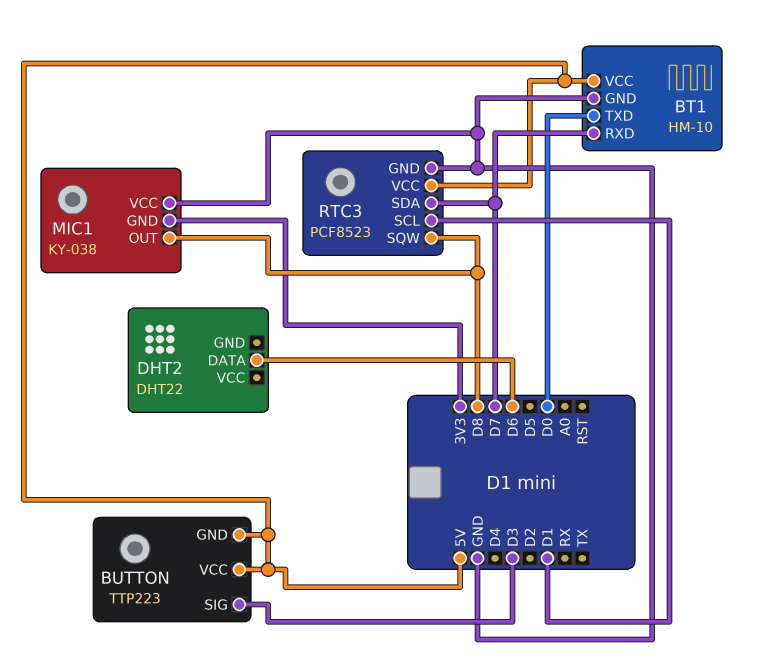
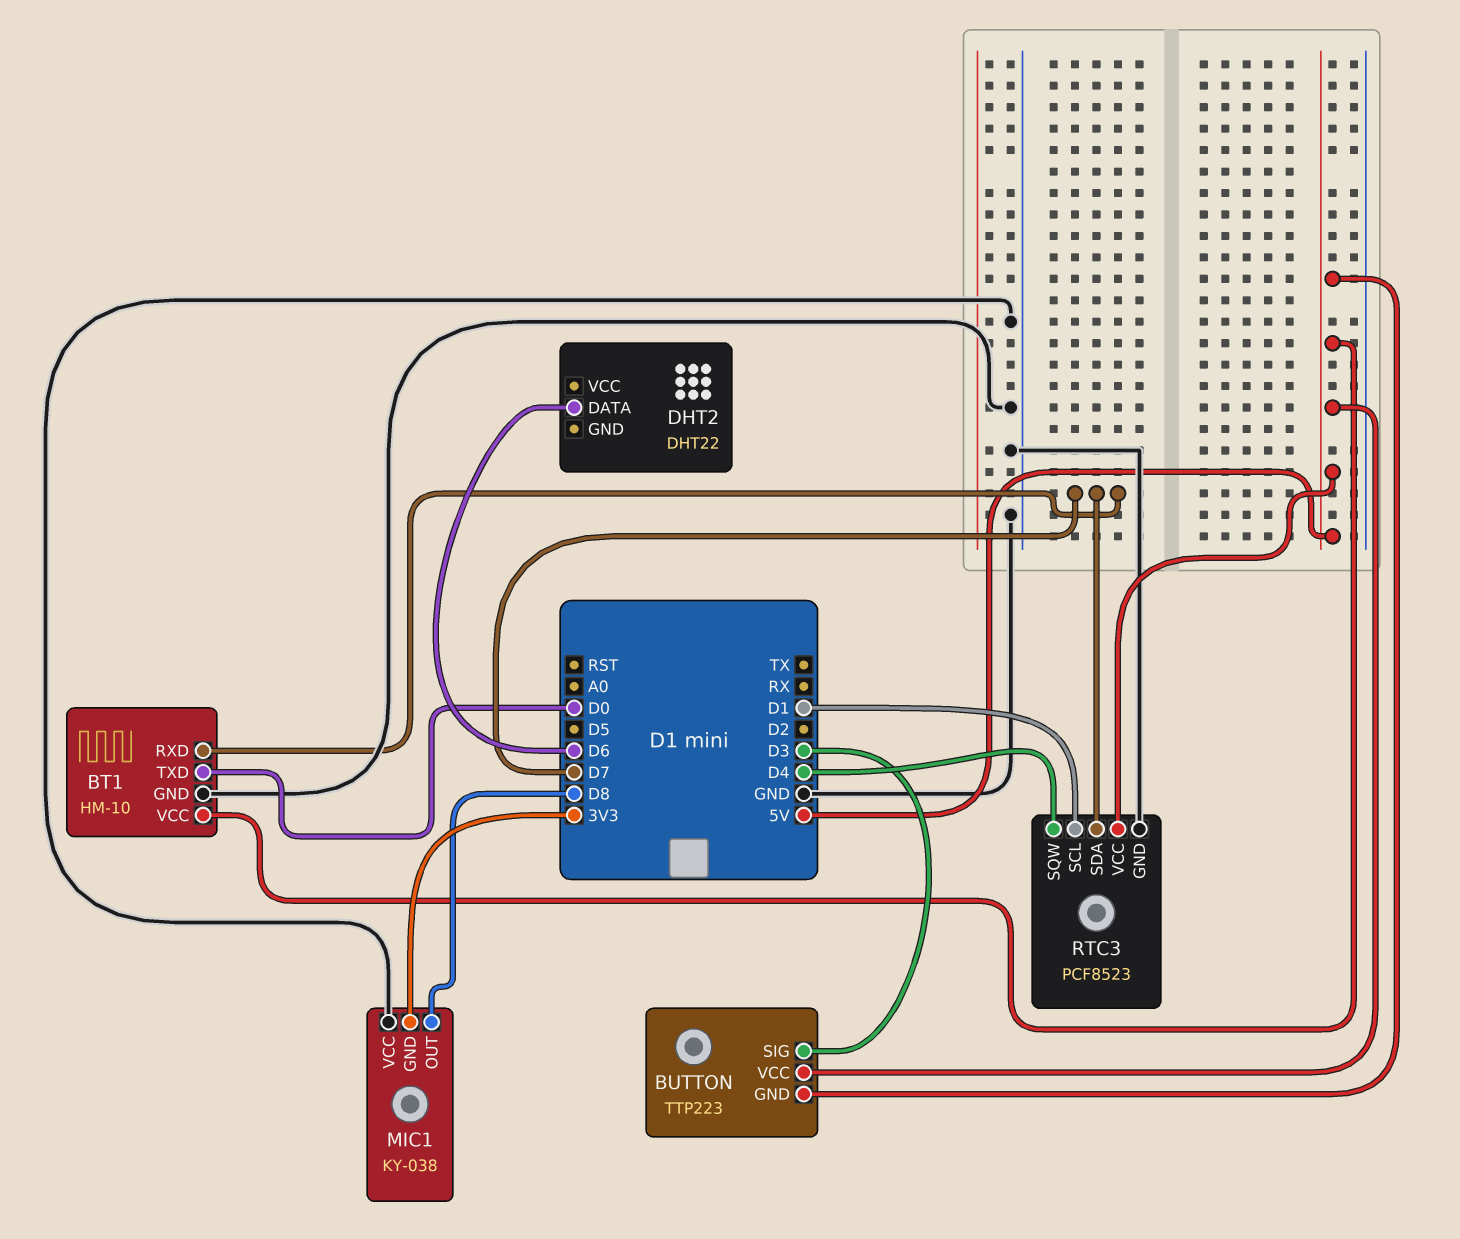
RTC3 pin SQW: D8 -> D4

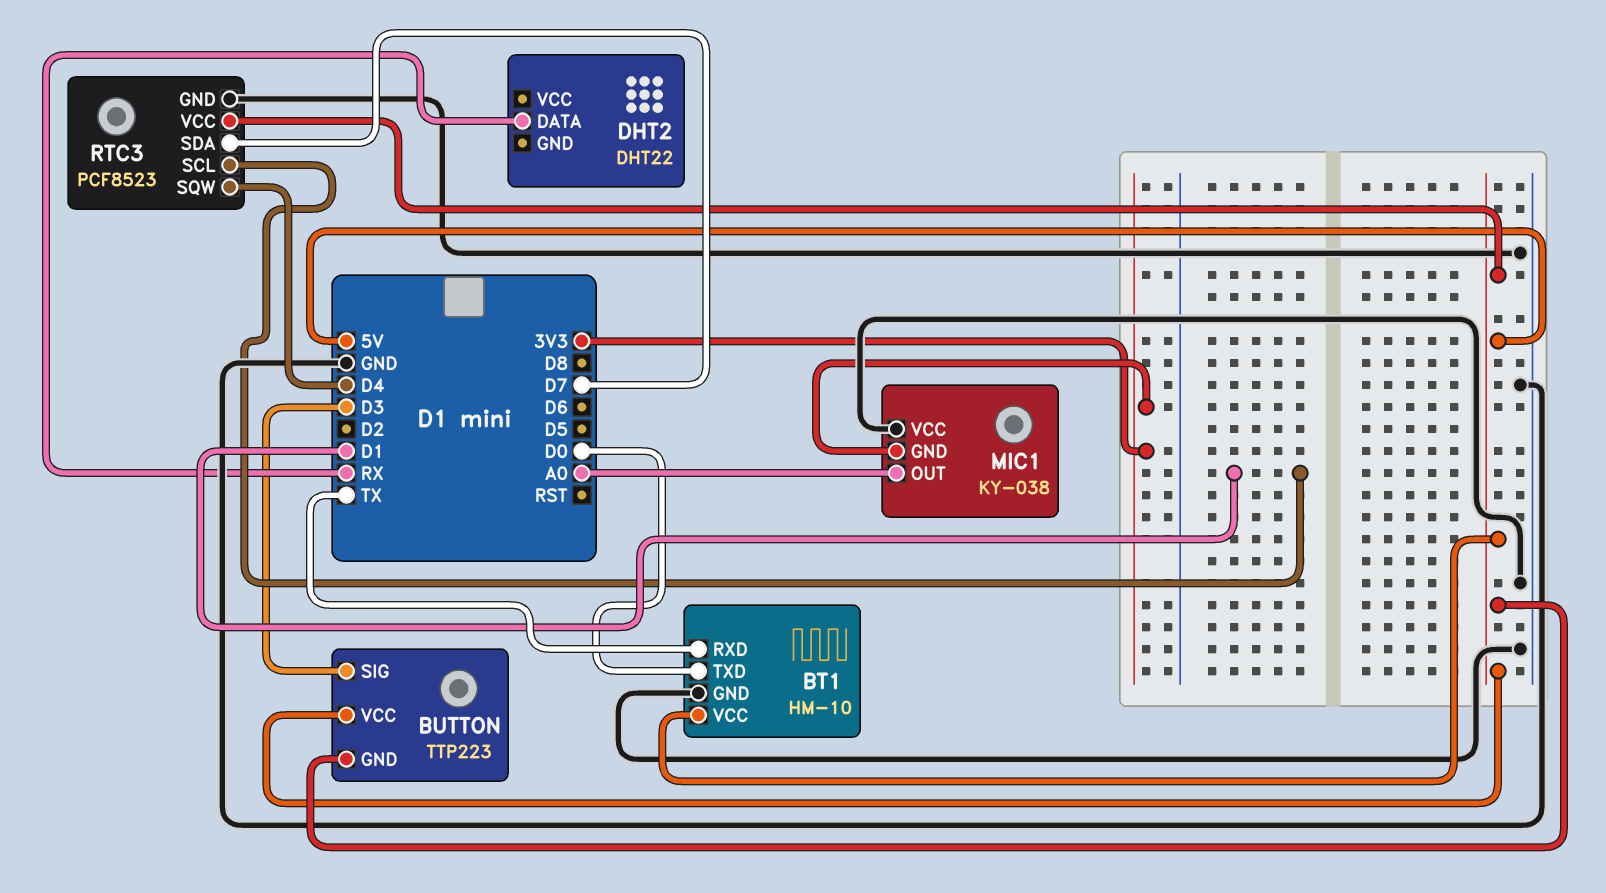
BT1 pin RXD: D7 -> TX
DHT2 pin DATA: D6 -> RX
MIC1 pin OUT: D8 -> A0

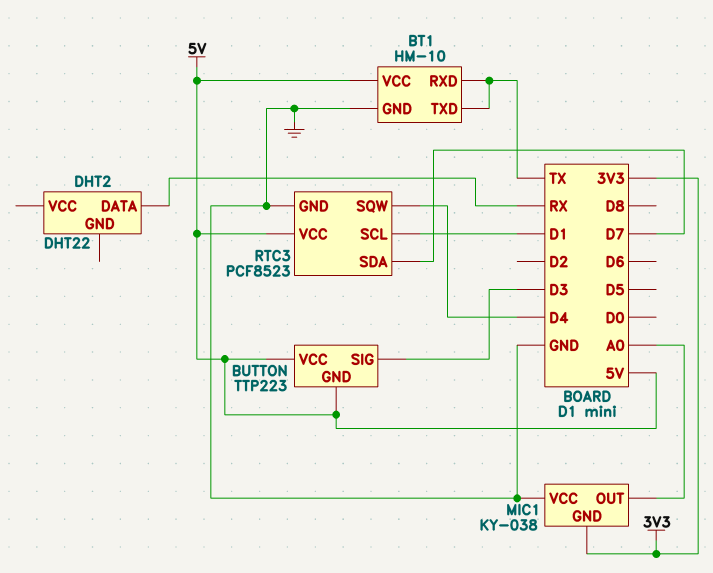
BT1 pin TXD: D0 -> TX

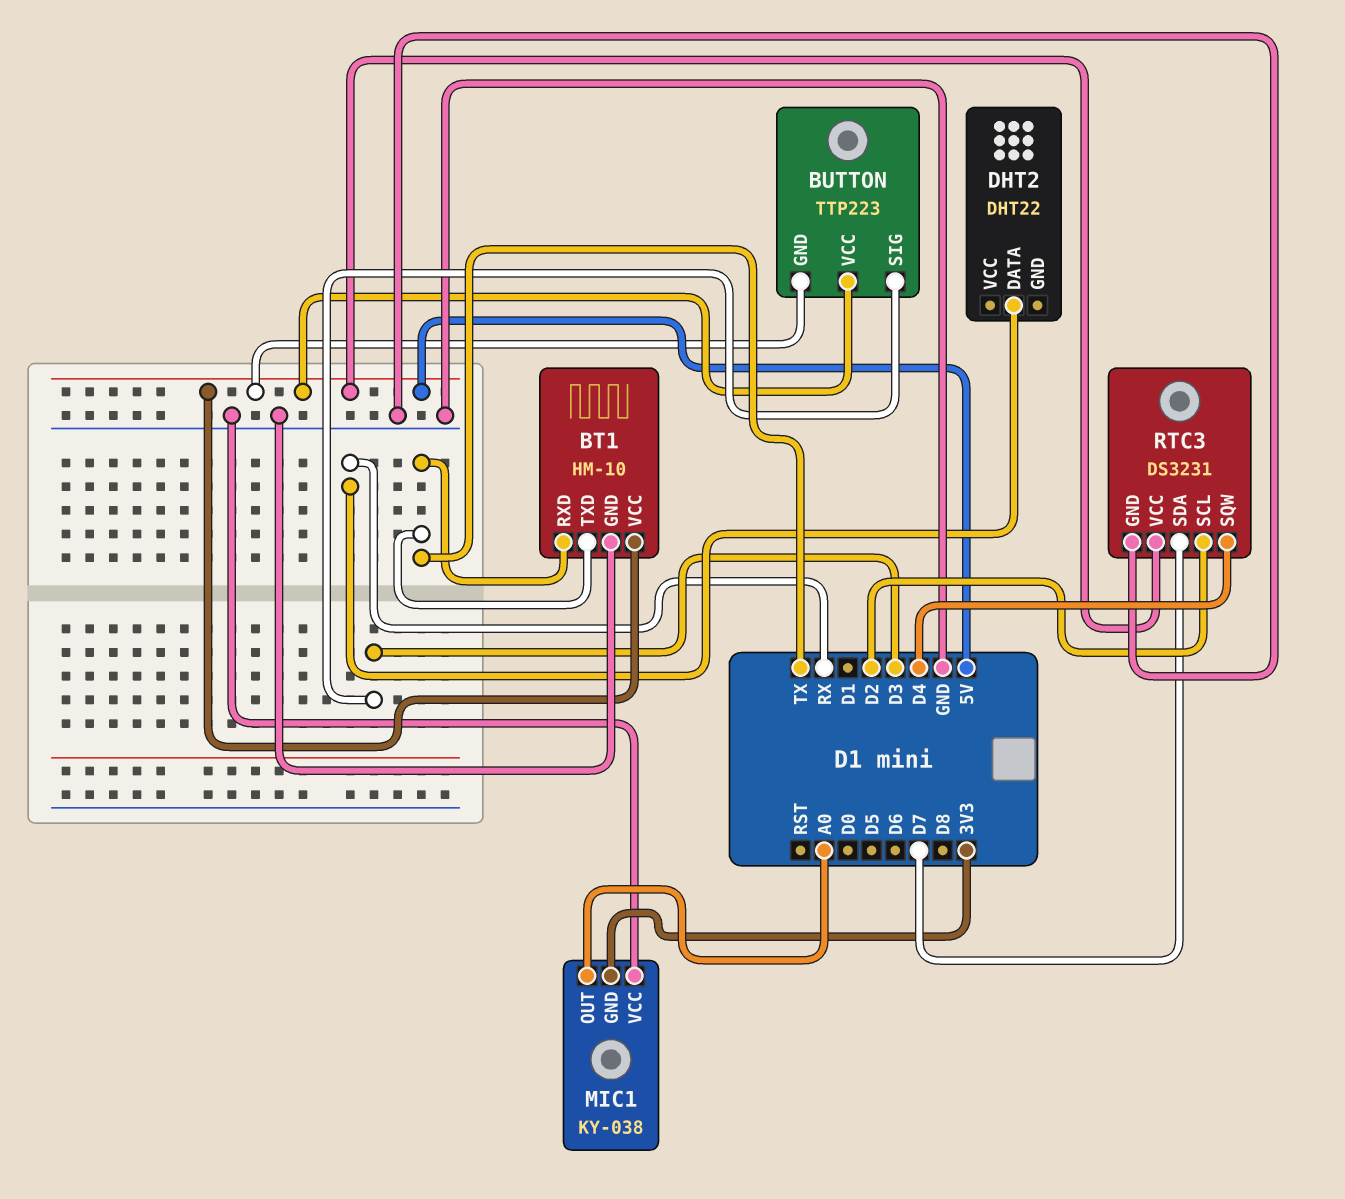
RTC3: PCF8523 -> DS3231
RTC3 pin SCL: D1 -> D2

